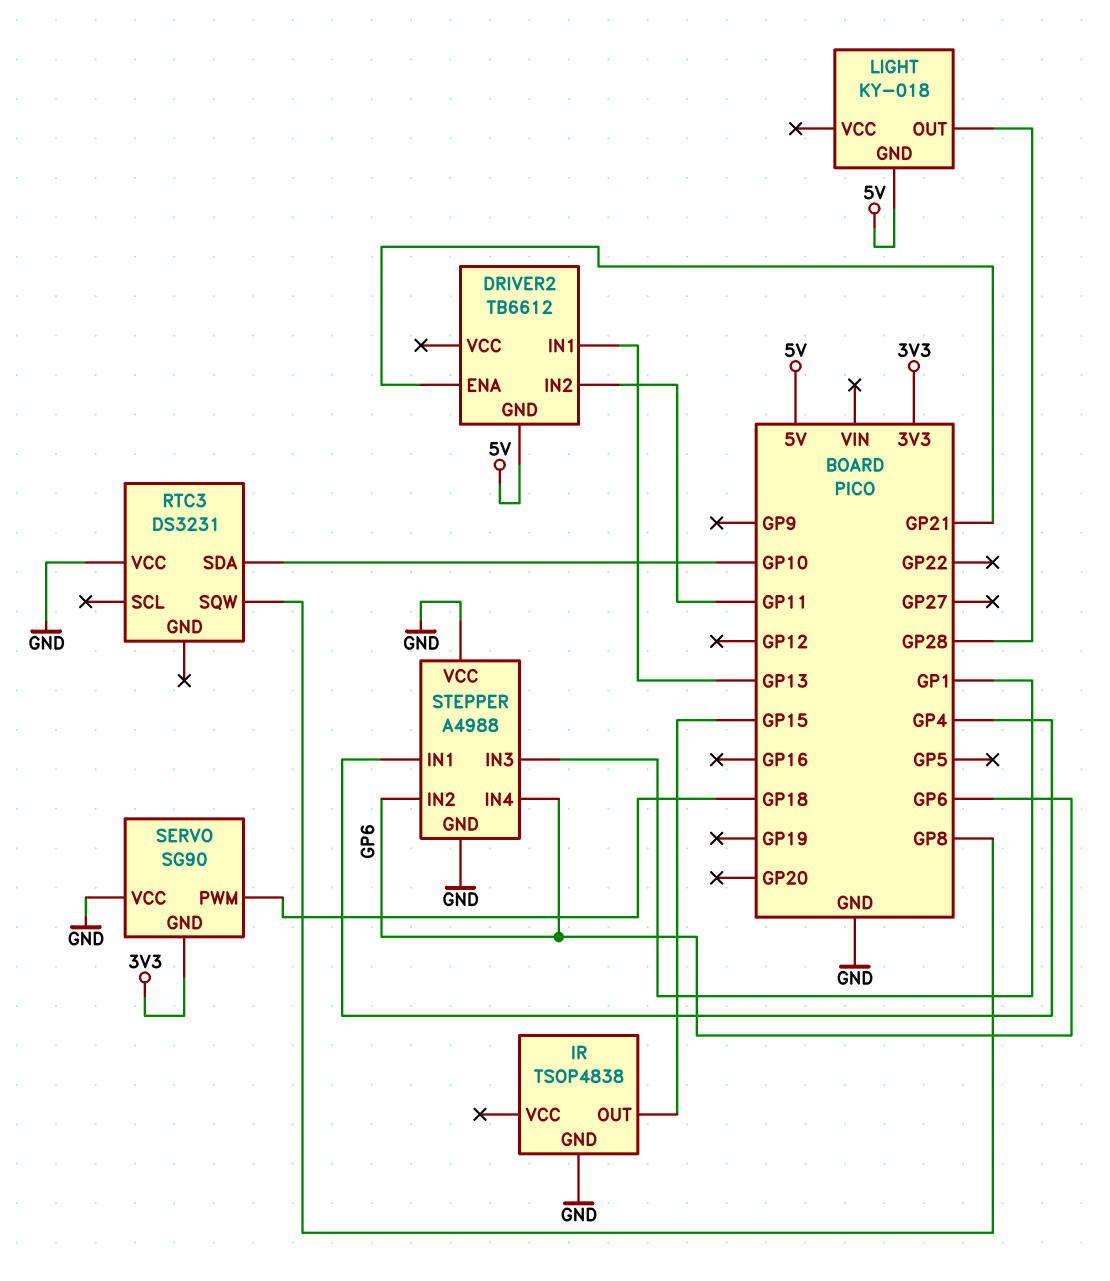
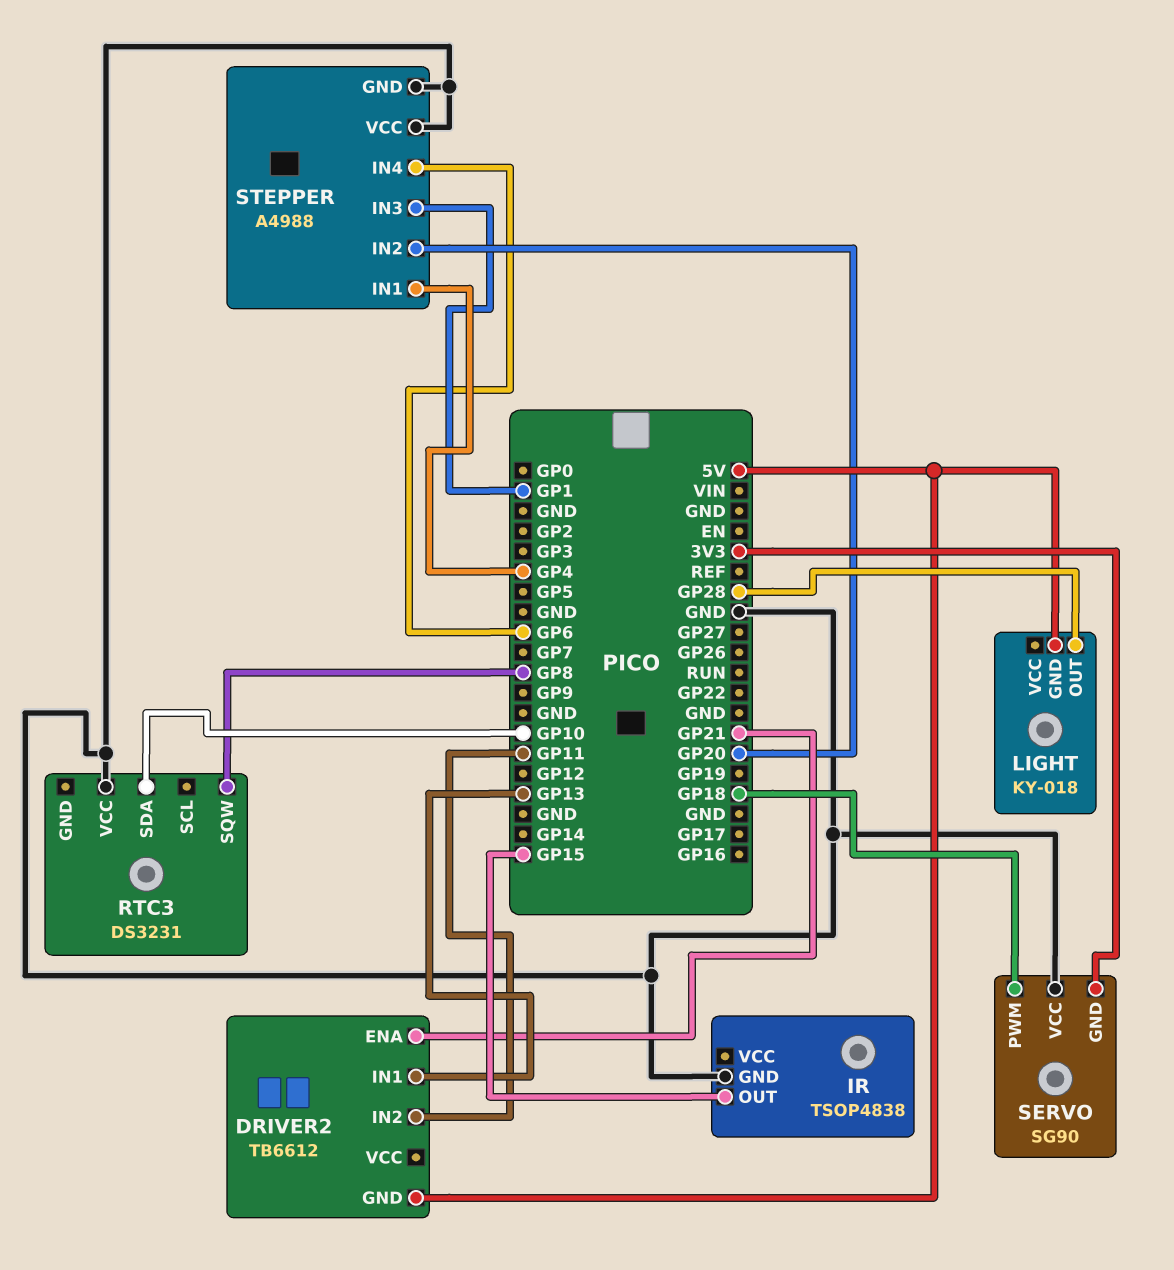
STEPPER pin IN2: GP6 -> GP20

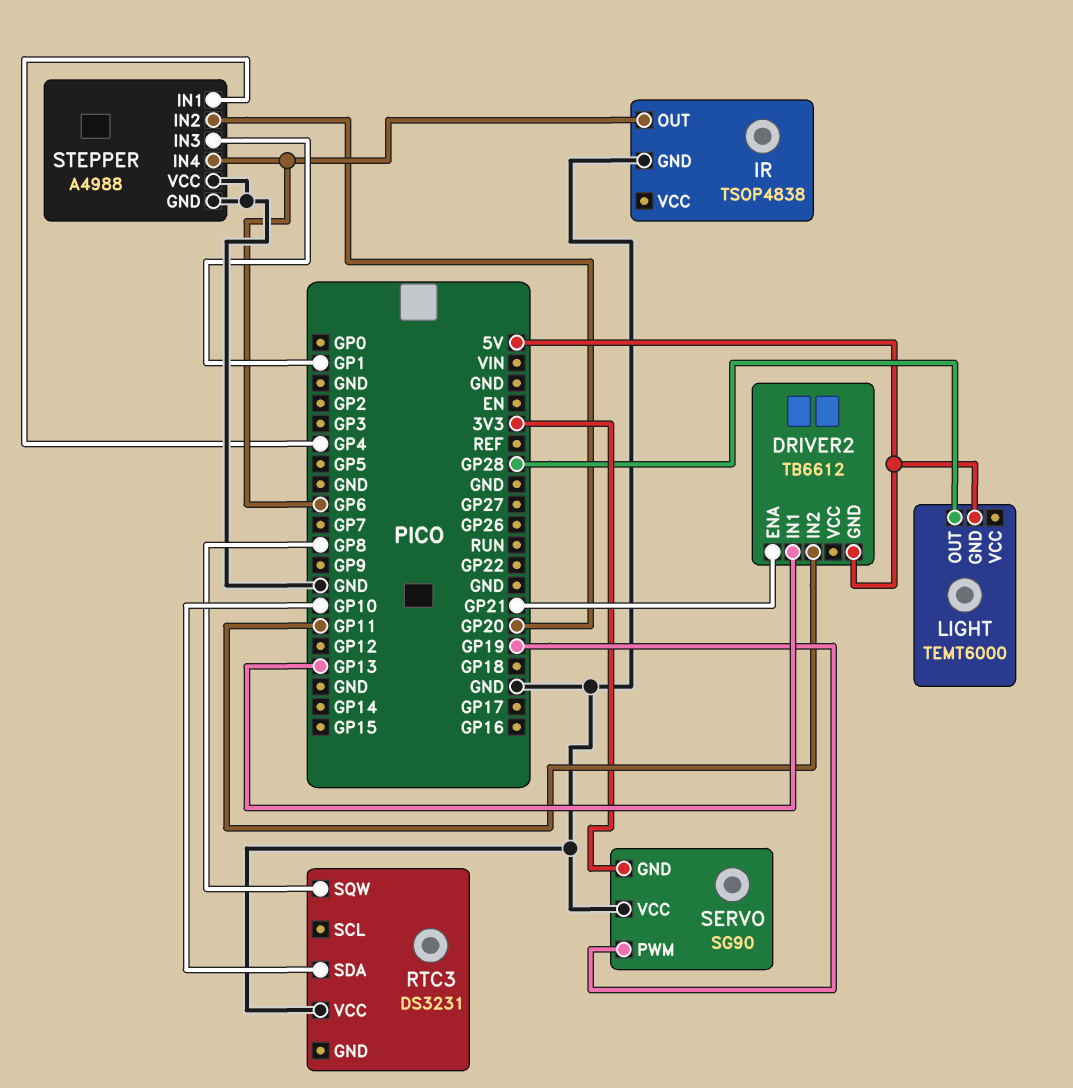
IR pin OUT: GP15 -> GP6
LIGHT: KY-018 -> TEMT6000
SERVO pin PWM: GP18 -> GP19

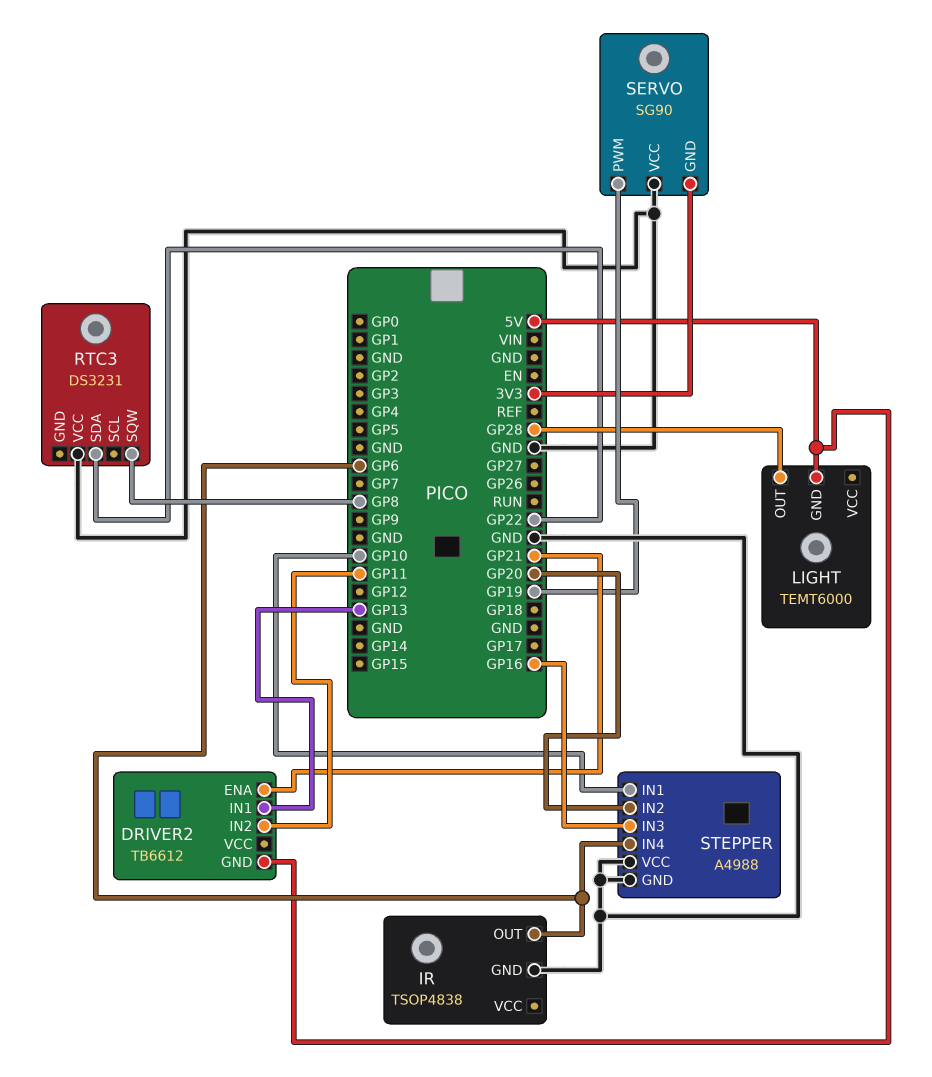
RTC3 pin SDA: GP10 -> GP22
STEPPER pin IN1: GP4 -> GP10
STEPPER pin IN3: GP1 -> GP16

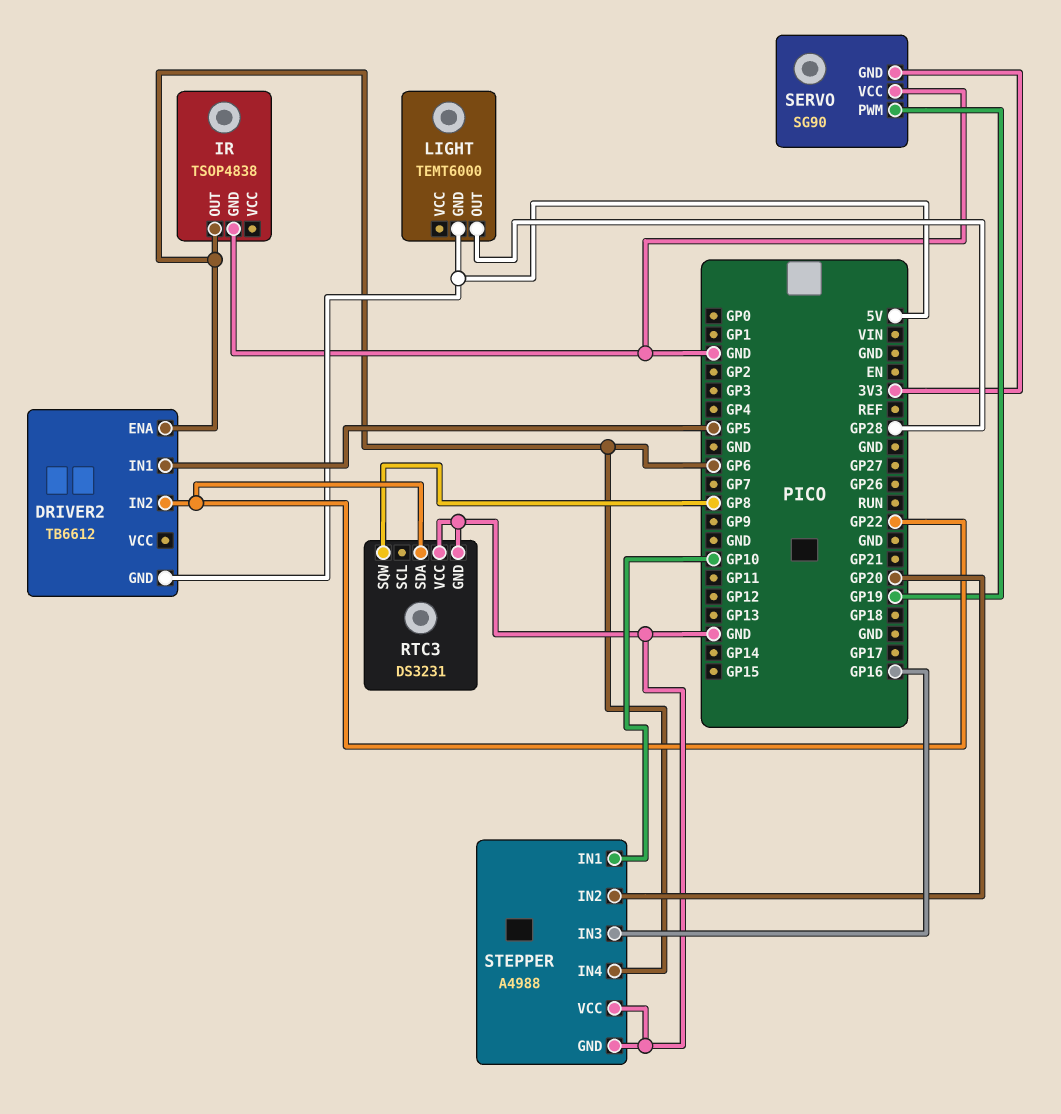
DRIVER2 pin ENA: GP21 -> GP6
DRIVER2 pin IN1: GP13 -> GP5
DRIVER2 pin IN2: GP11 -> GP22
RTC3 pin GND: none -> GND

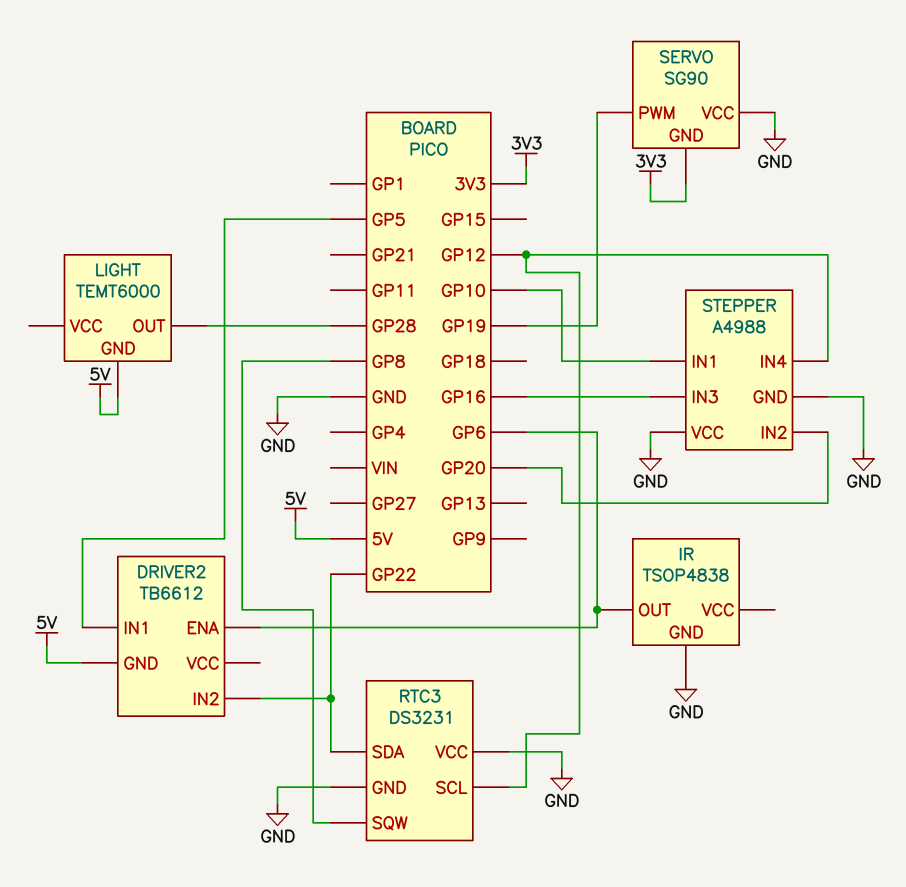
RTC3 pin SCL: none -> GP12
STEPPER pin IN4: GP6 -> GP12

